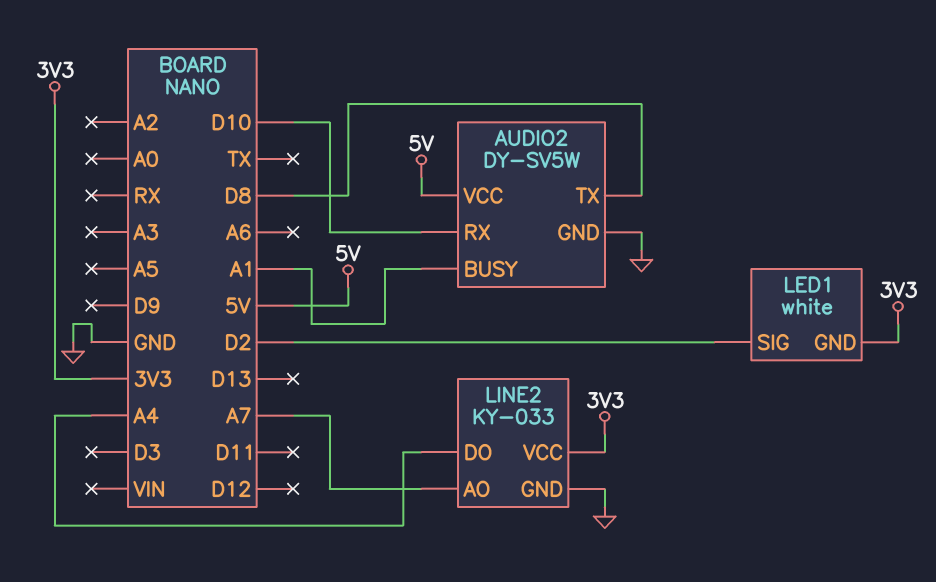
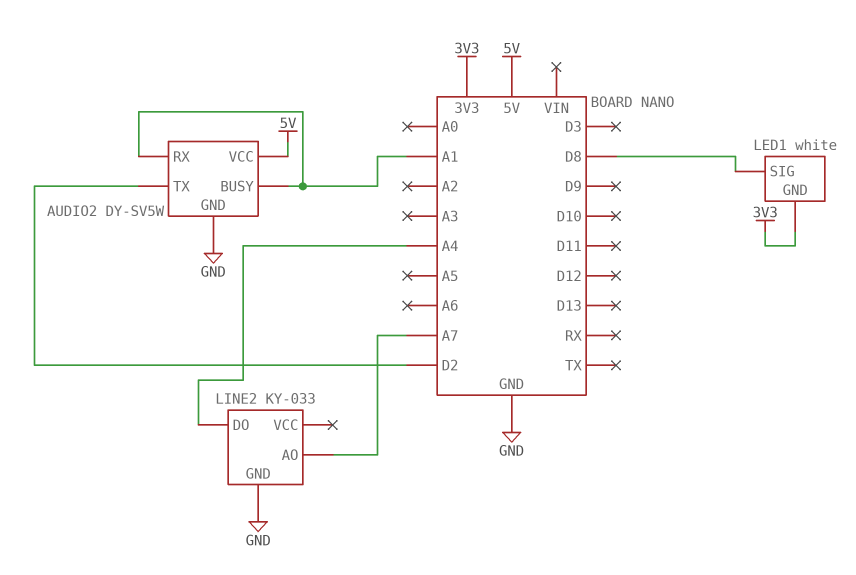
AUDIO2 pin RX: D10 -> A1
AUDIO2 pin TX: D8 -> D2
LED1 pin SIG: D2 -> D8
LINE2 pin VCC: 3V3 -> none

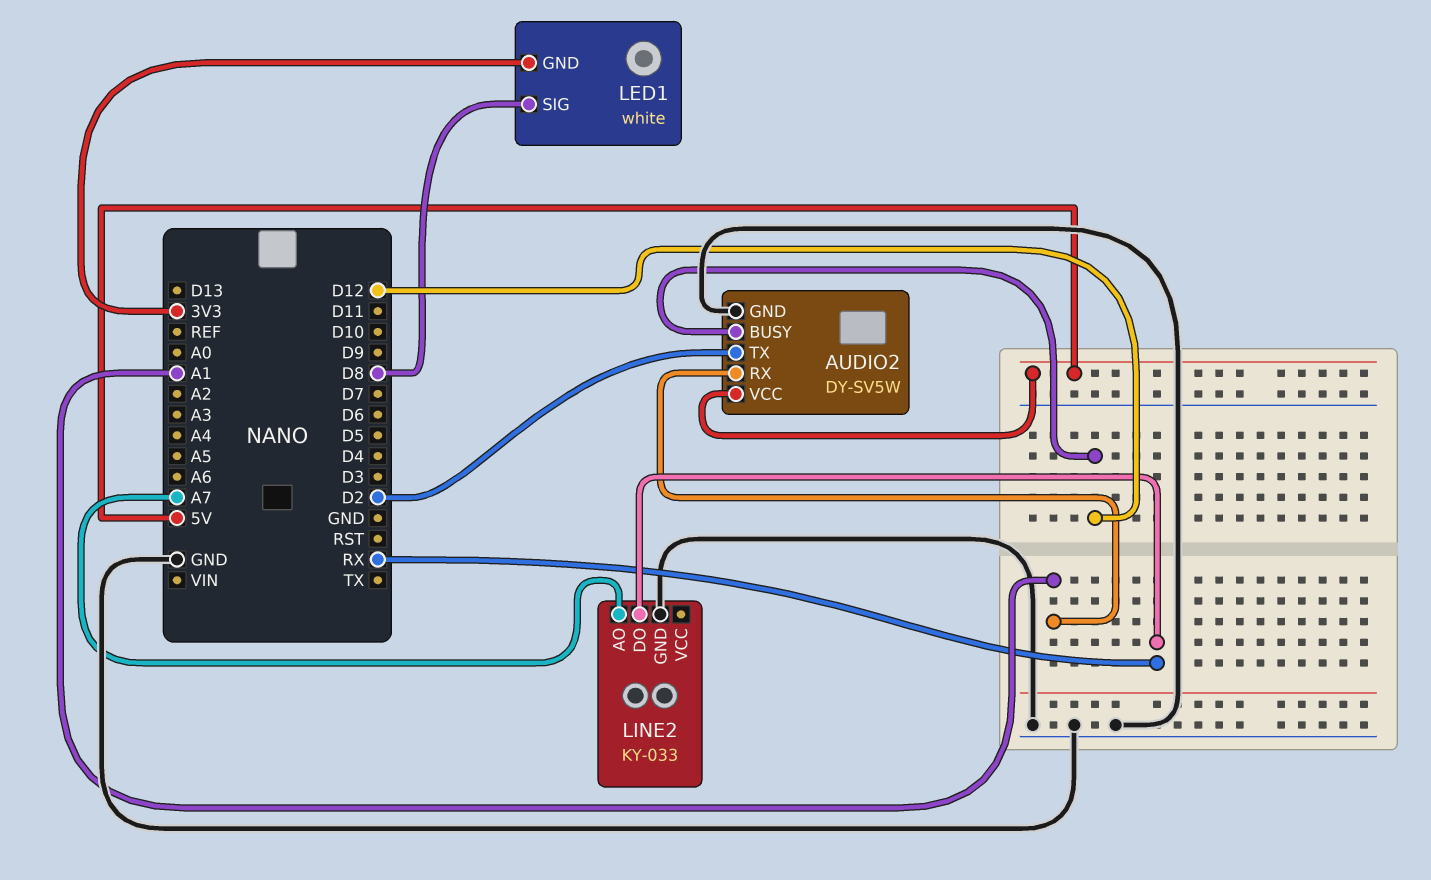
AUDIO2 pin BUSY: A1 -> D12
LINE2 pin DO: A4 -> RX

